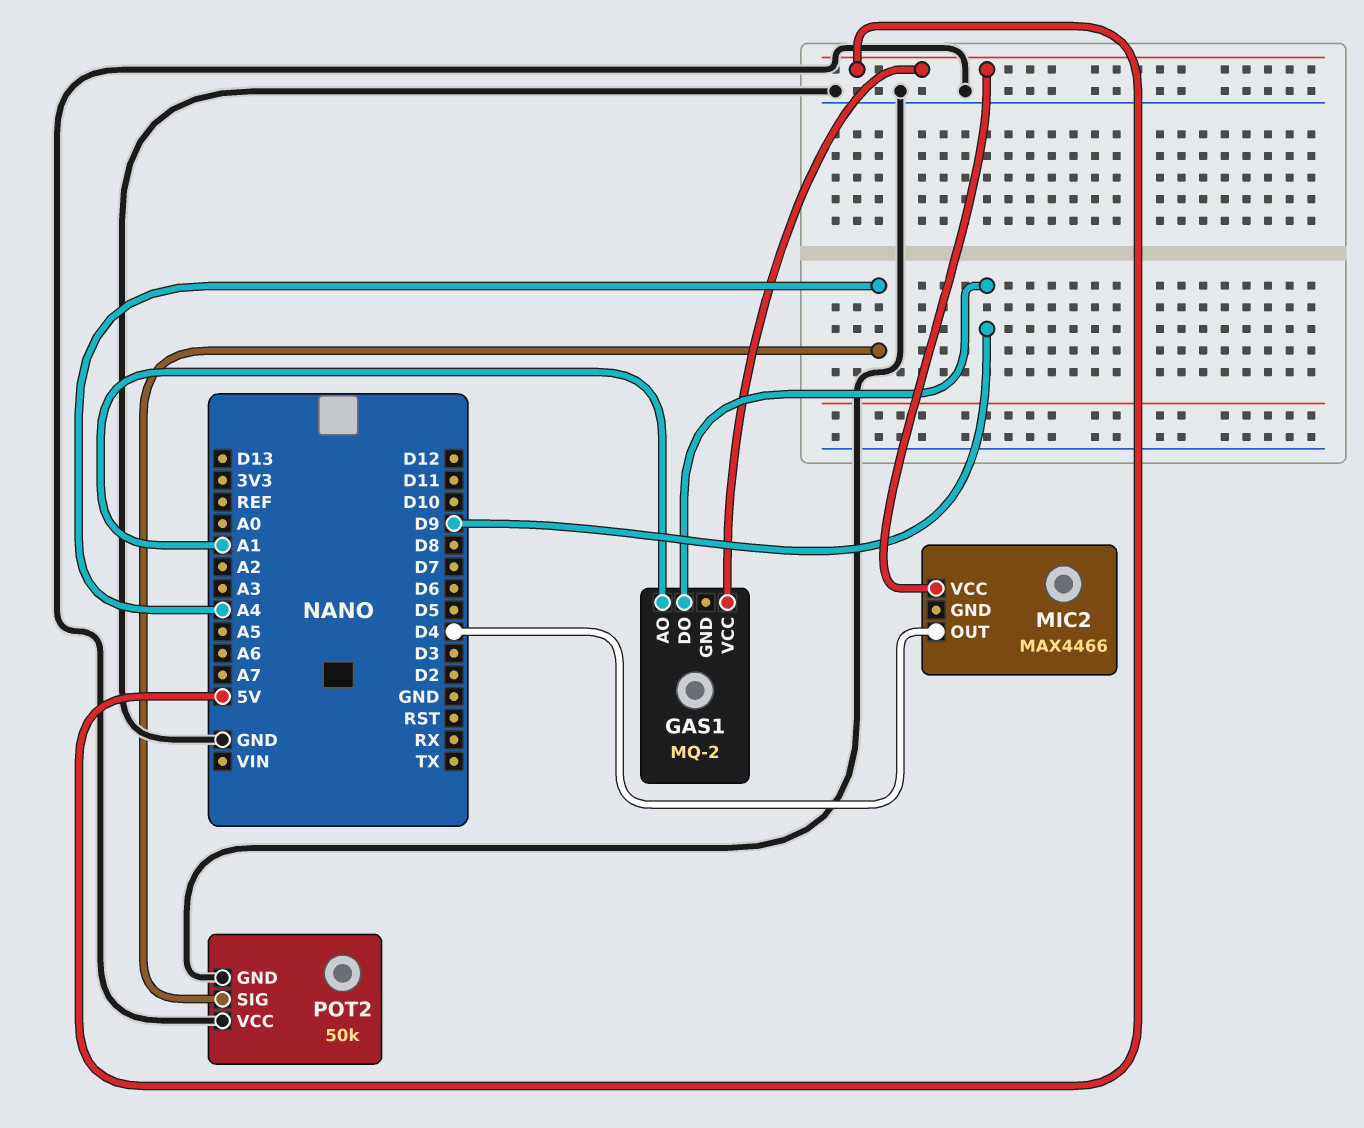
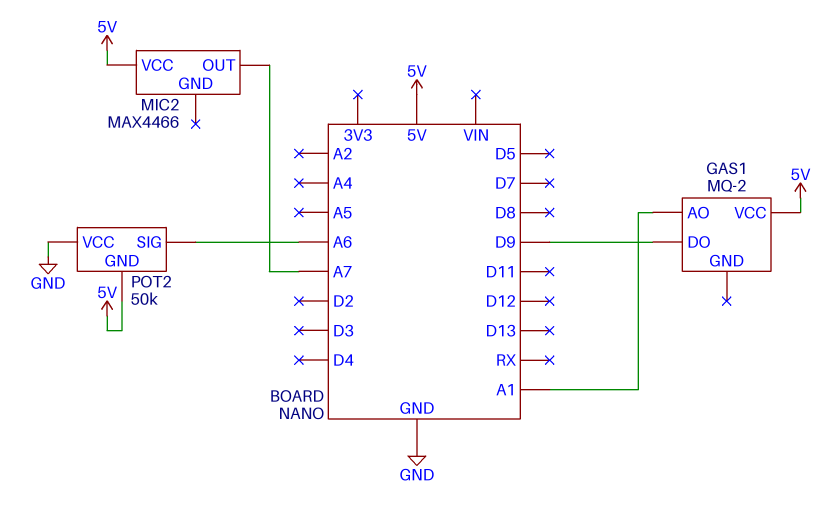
MIC2 pin OUT: D4 -> A7
POT2 pin GND: GND -> 5V
POT2 pin SIG: A4 -> A6

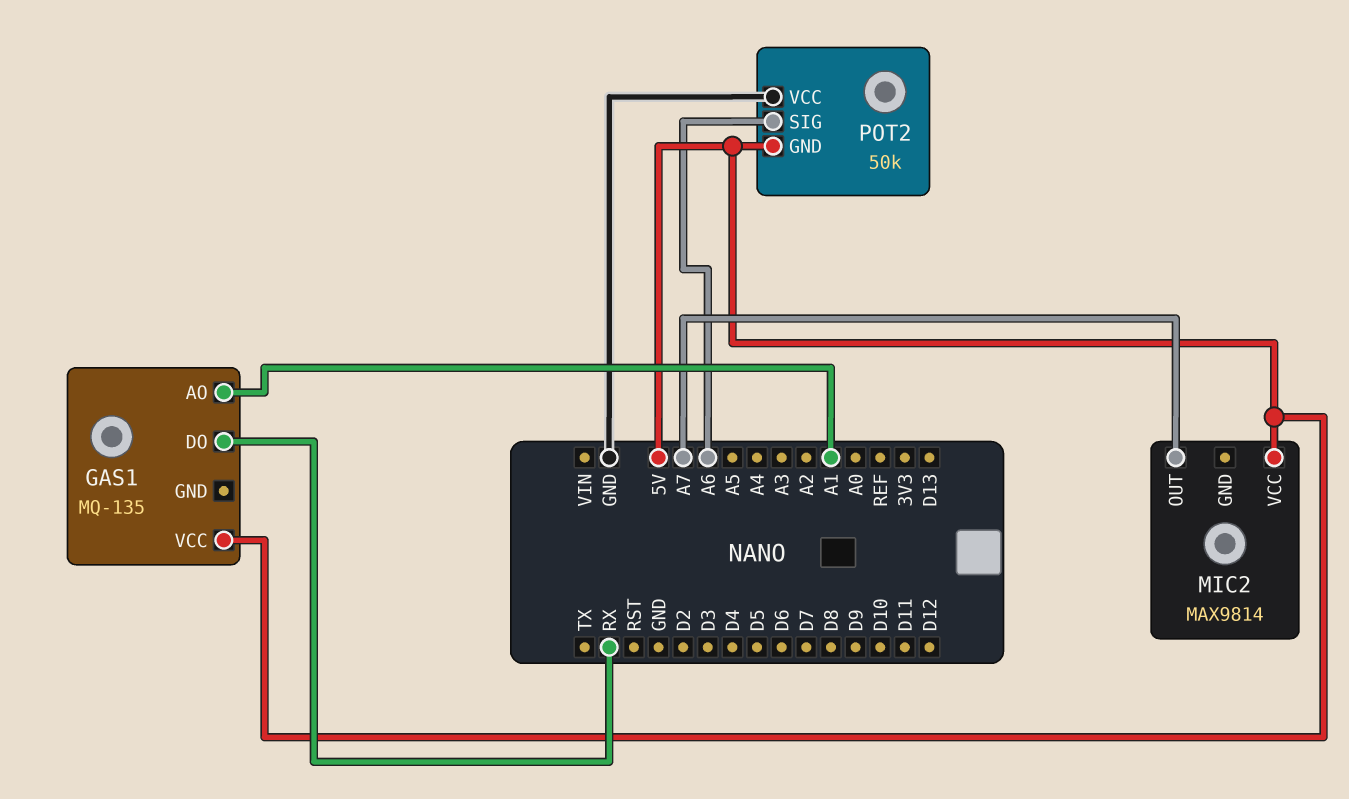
GAS1: MQ-2 -> MQ-135
GAS1 pin DO: D9 -> RX
MIC2: MAX4466 -> MAX9814

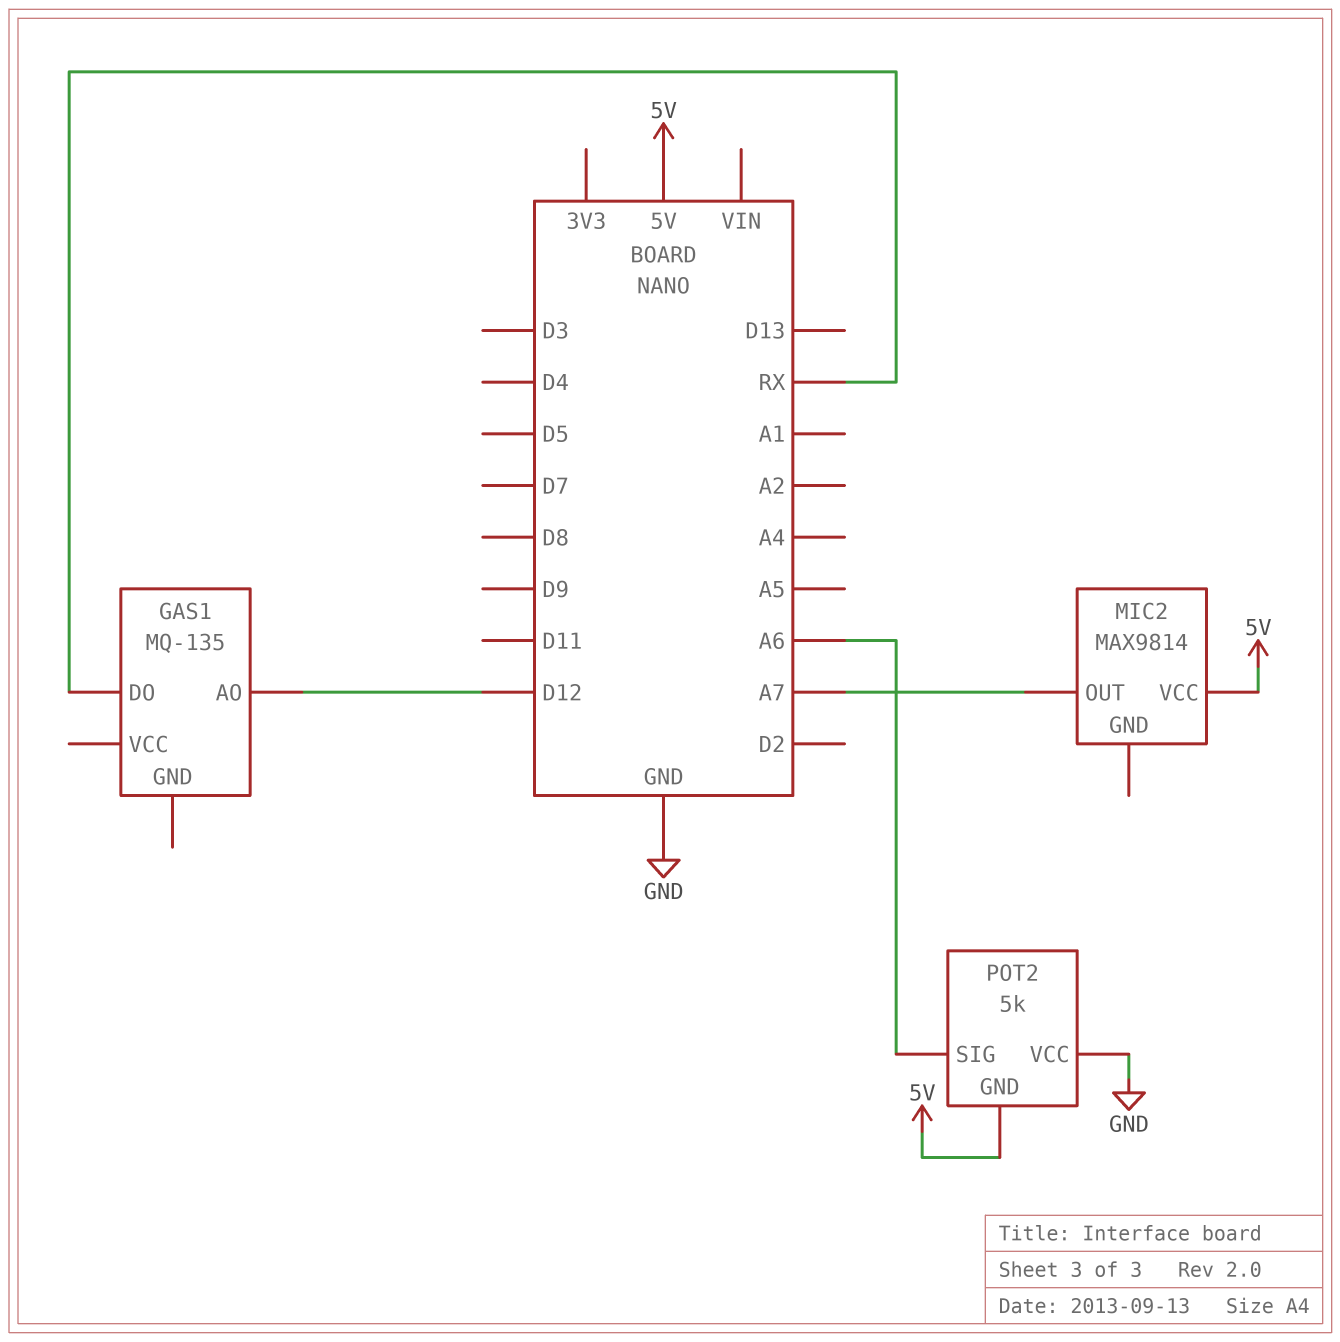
GAS1 pin AO: A1 -> D12
GAS1 pin VCC: 5V -> none
POT2: 50k -> 5k

